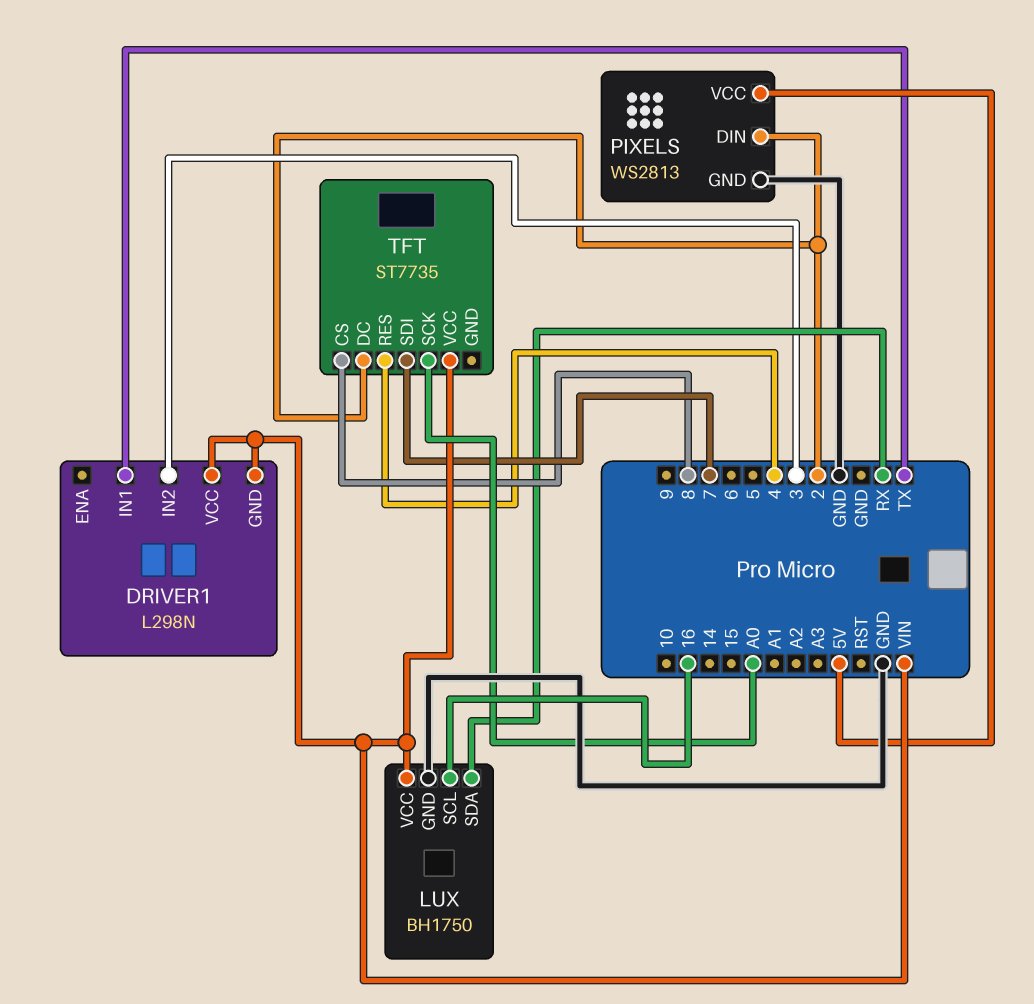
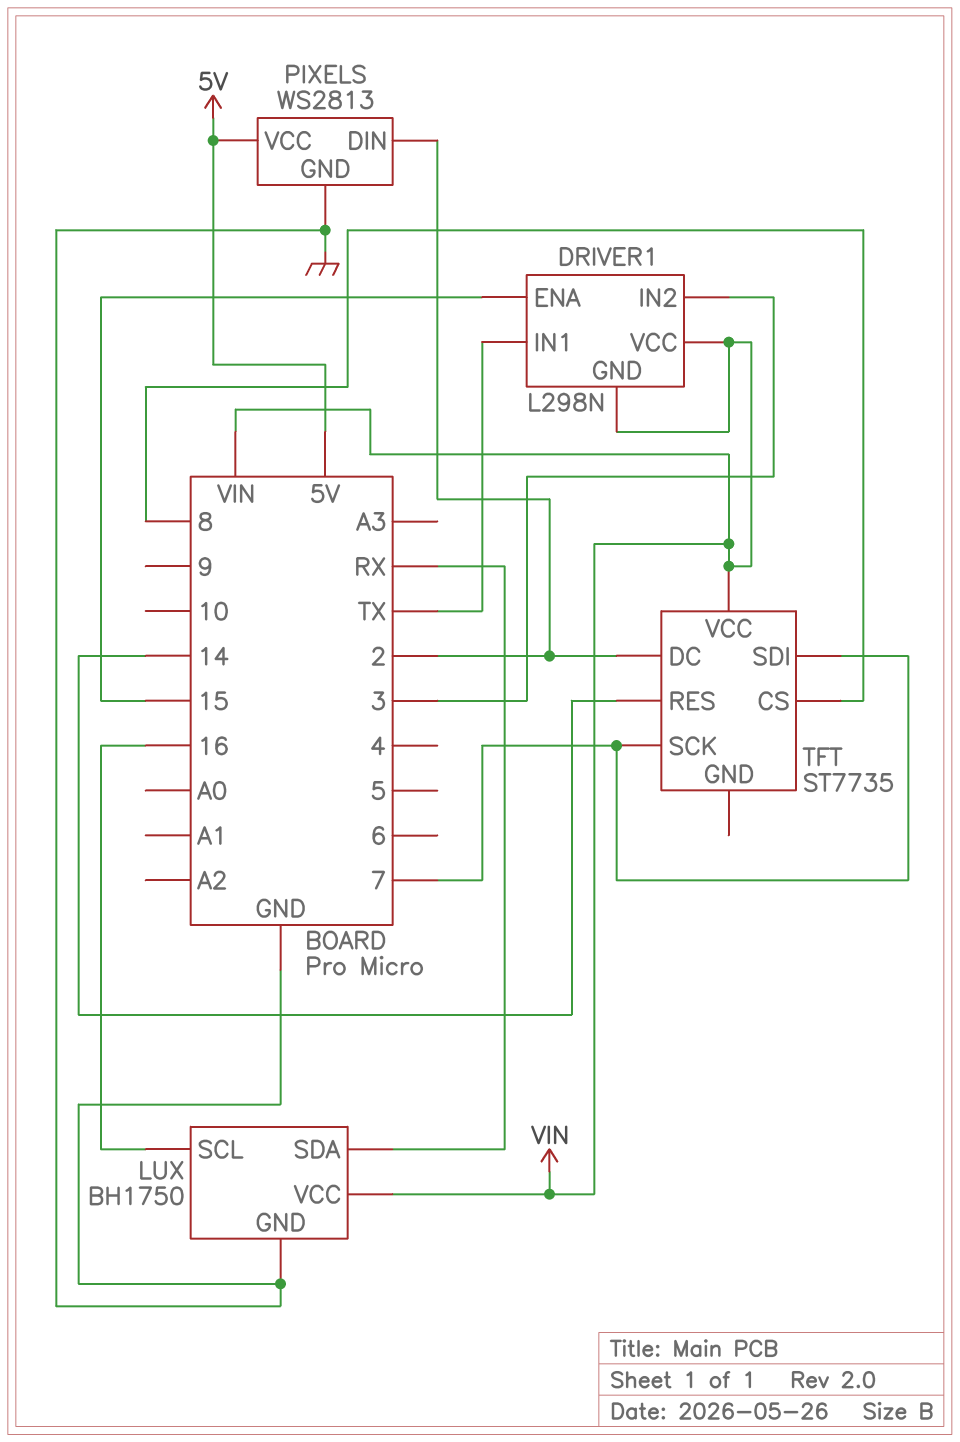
DRIVER1 pin ENA: none -> 15
TFT pin RES: 4 -> 14
TFT pin SCK: A0 -> 7

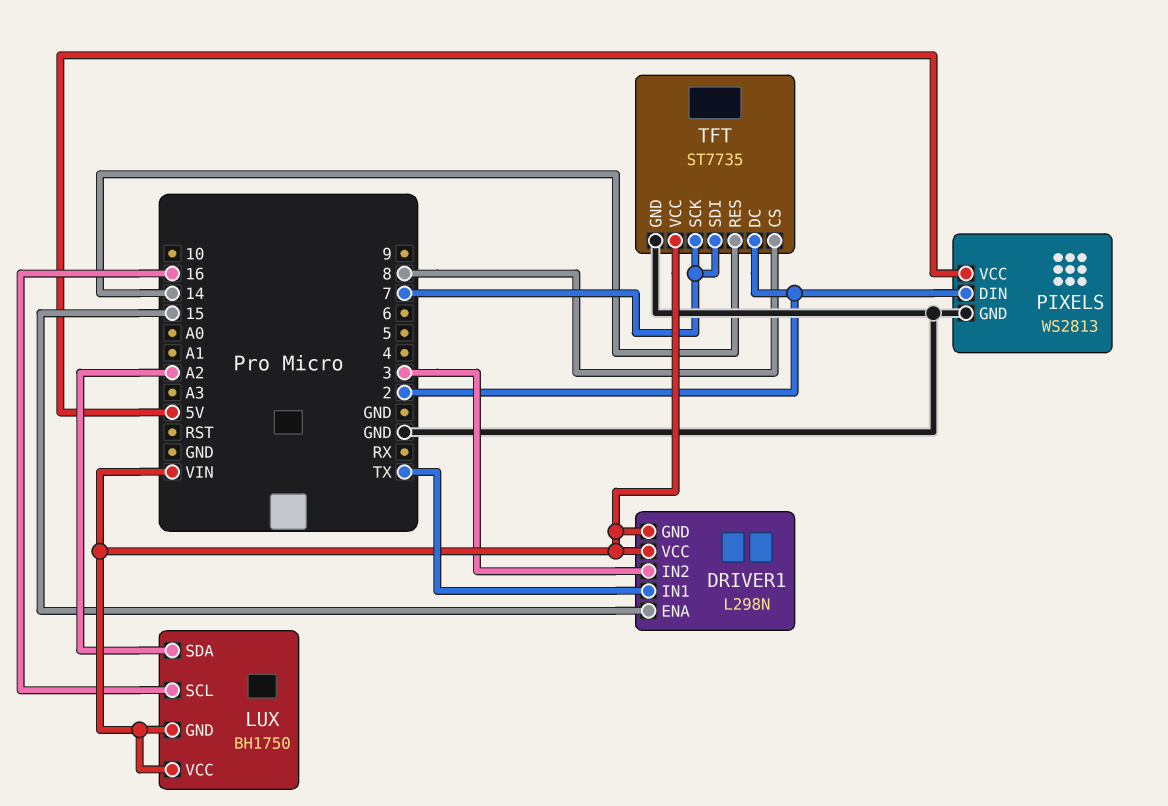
LUX pin GND: GND -> VIN
LUX pin SDA: RX -> A2
TFT pin GND: none -> GND

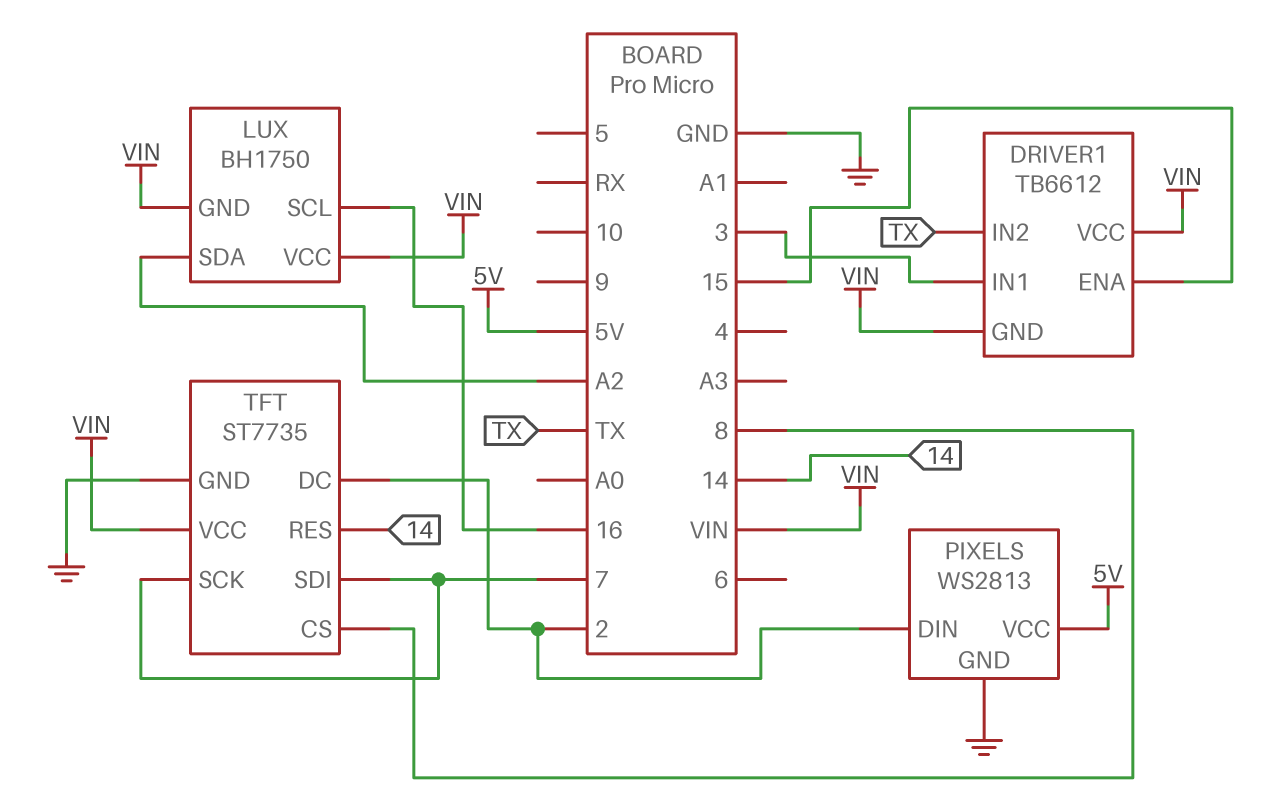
DRIVER1: L298N -> TB6612
DRIVER1 pin IN1: TX -> 3
DRIVER1 pin IN2: 3 -> TX

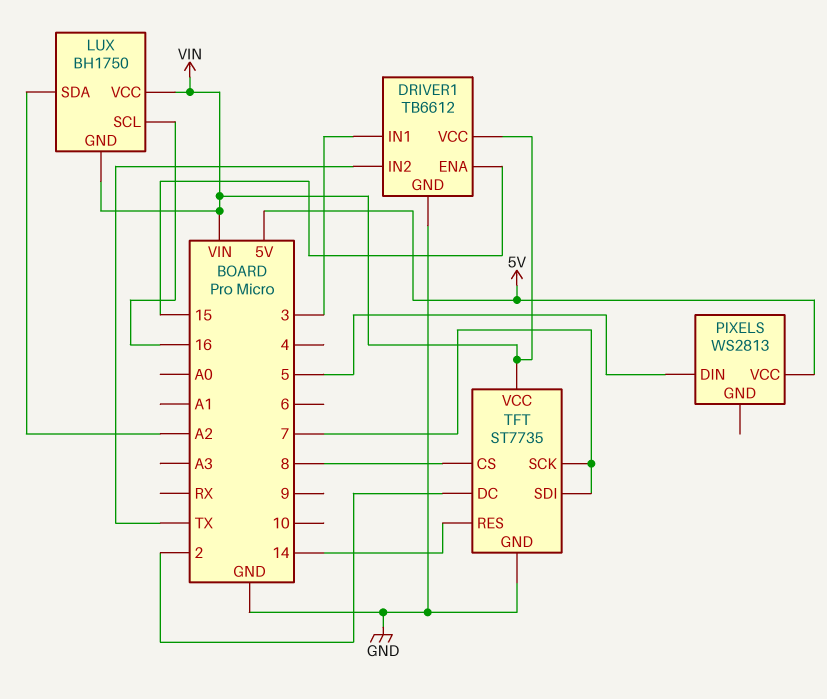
DRIVER1 pin GND: VIN -> GND
PIXELS pin DIN: 2 -> 5
PIXELS pin GND: GND -> none

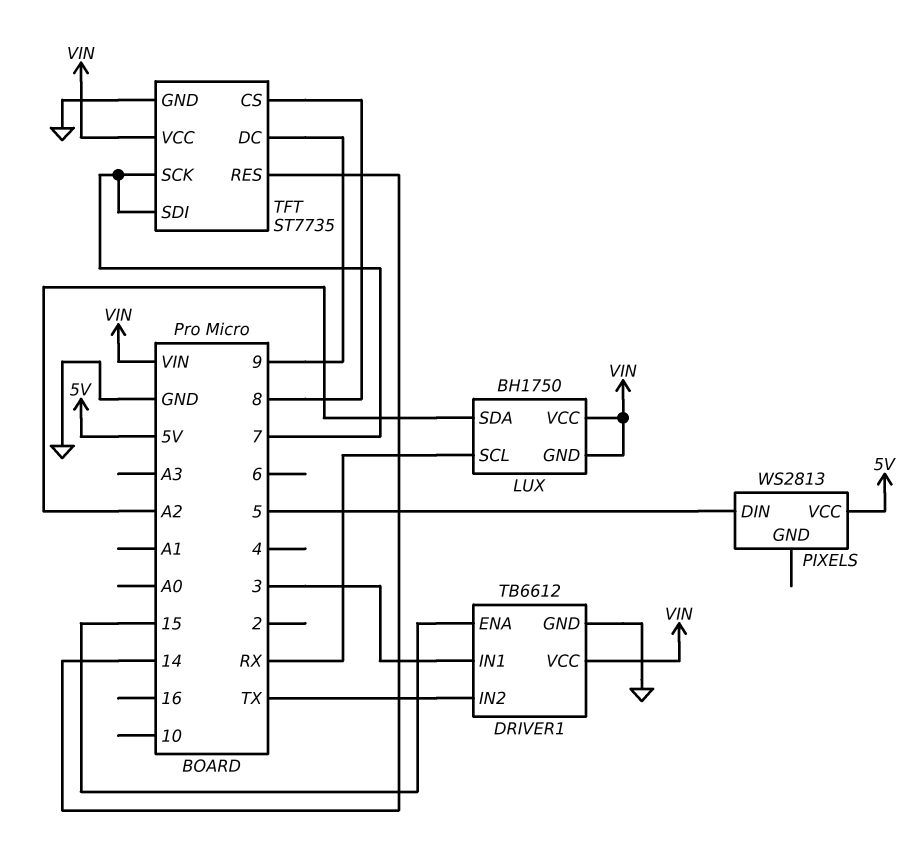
LUX pin SCL: 16 -> RX
TFT pin DC: 2 -> 9

